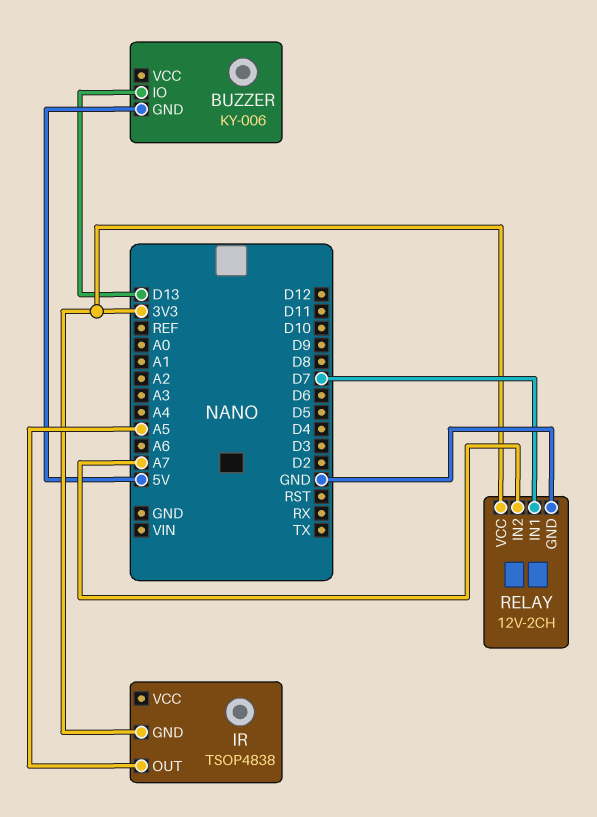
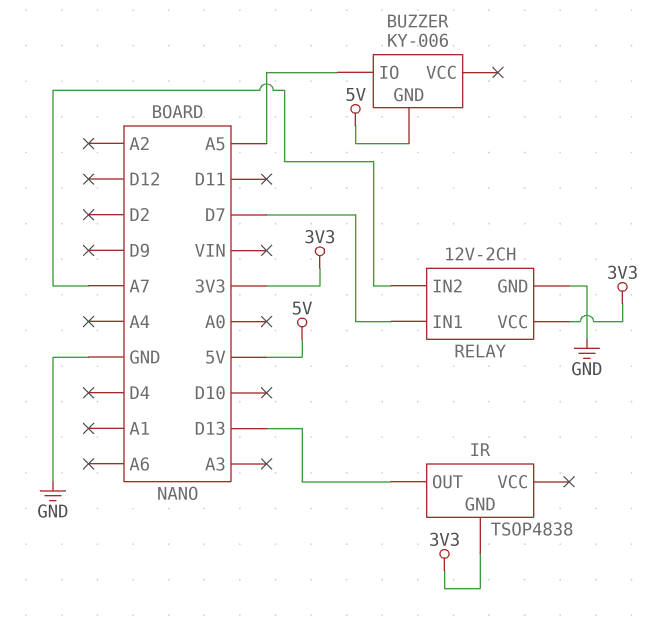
BUZZER pin IO: D13 -> A5
IR pin OUT: A5 -> D13

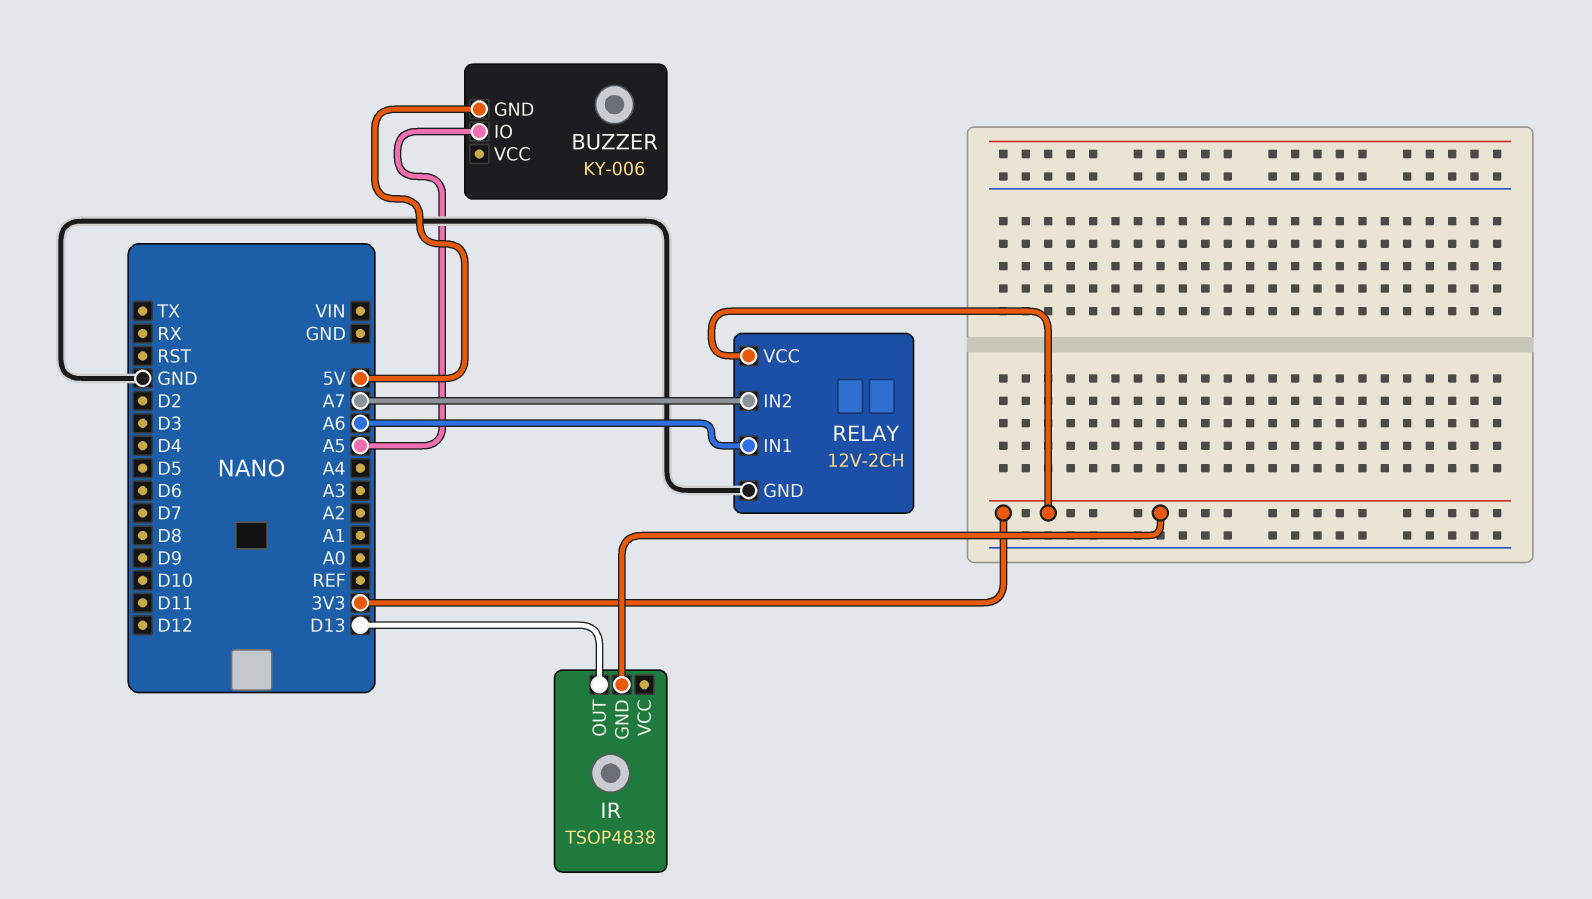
RELAY pin IN1: D7 -> A6

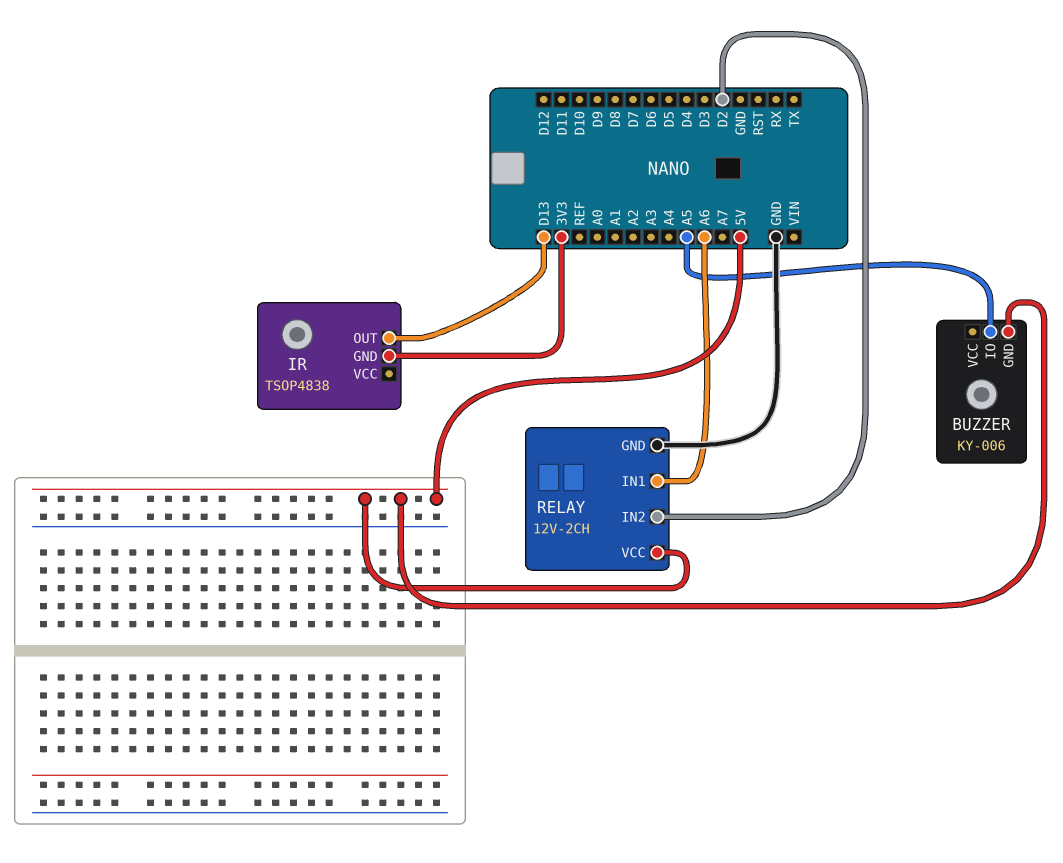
RELAY pin IN2: A7 -> D2
RELAY pin VCC: 3V3 -> 5V

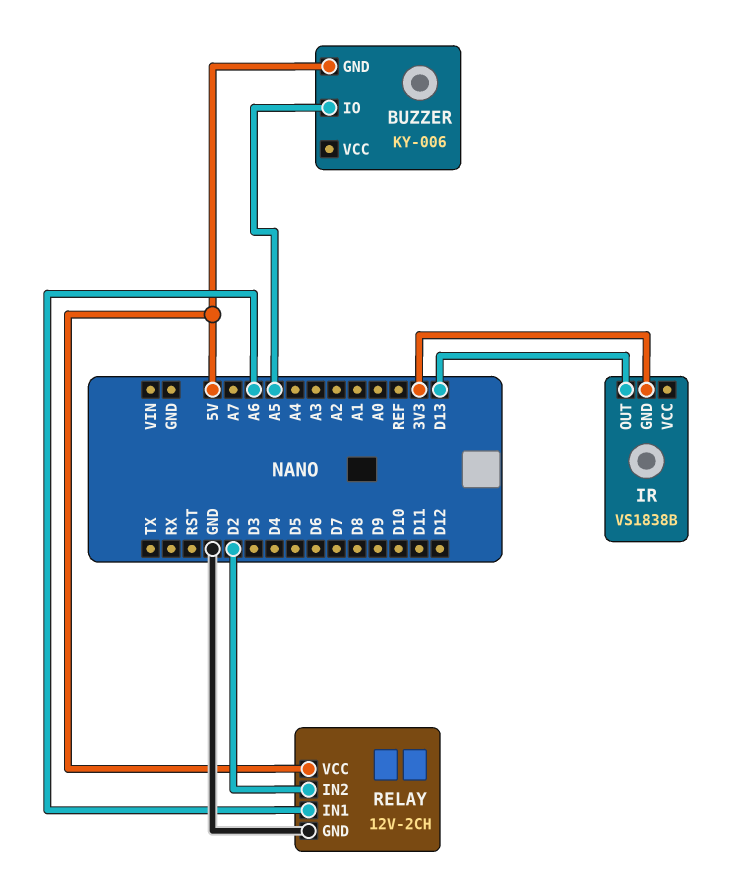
IR: TSOP4838 -> VS1838B

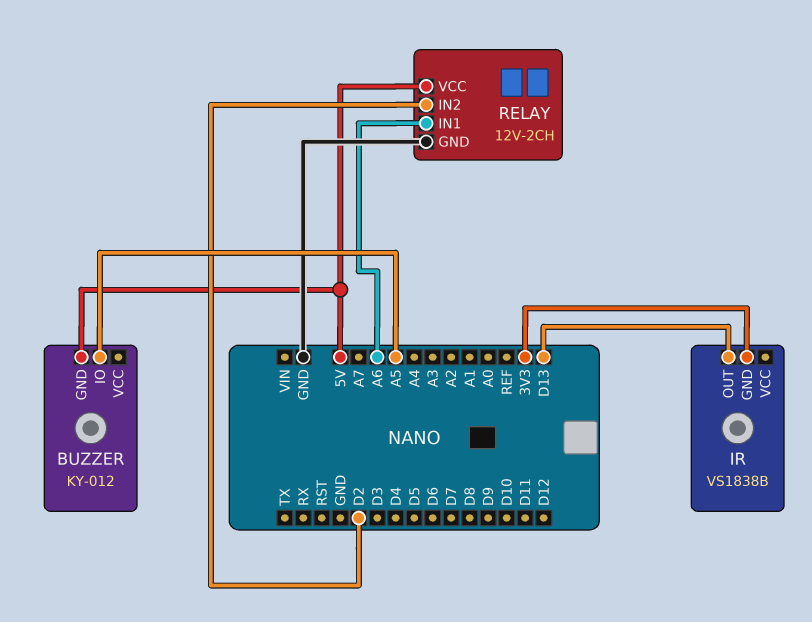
BUZZER: KY-006 -> KY-012

